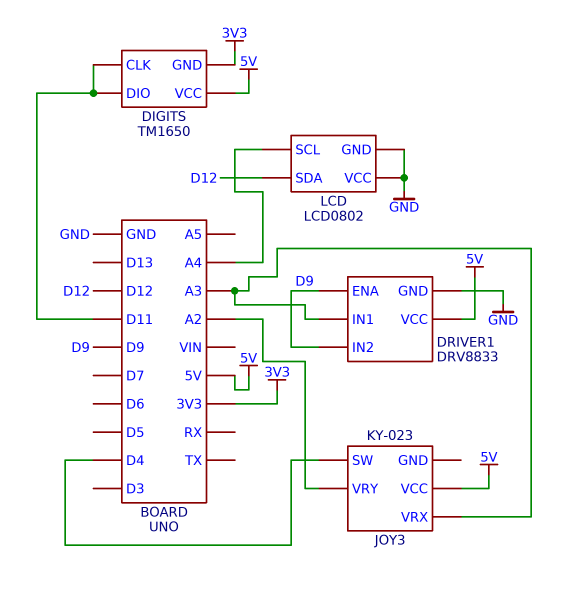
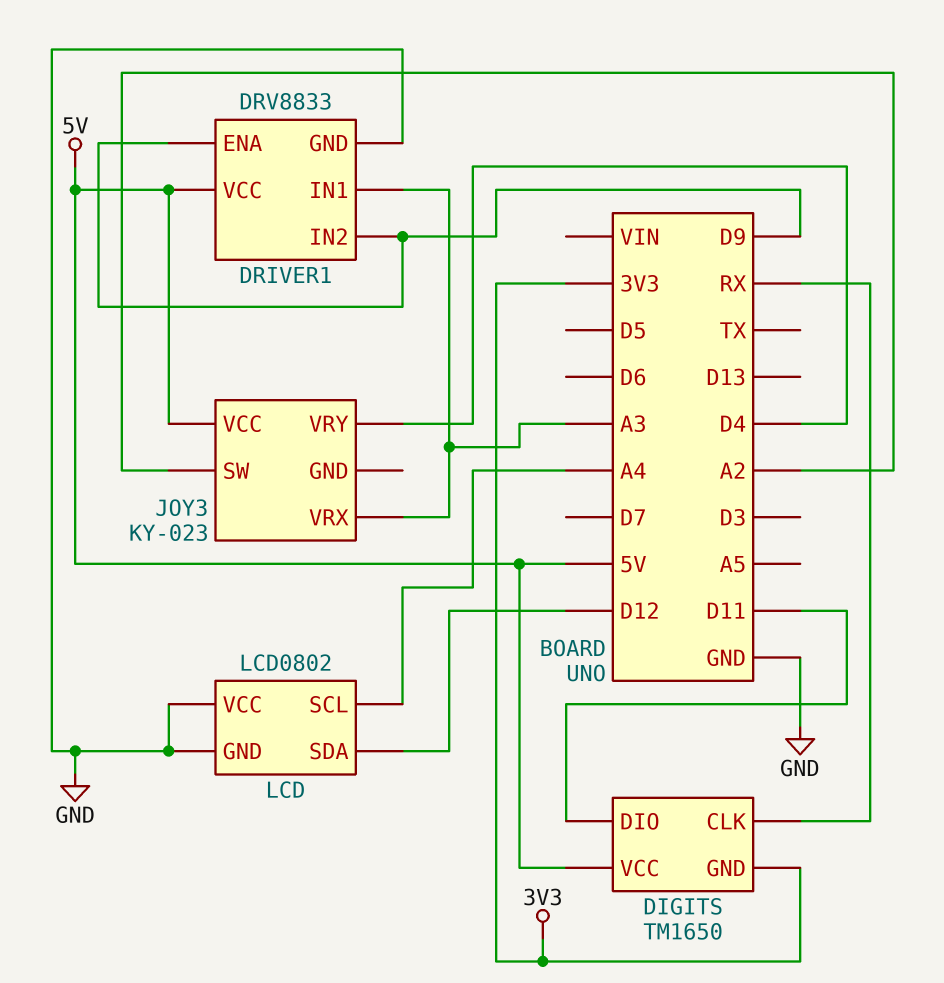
DIGITS pin CLK: D11 -> RX
JOY3 pin SW: D4 -> A2
JOY3 pin VRY: A2 -> D4

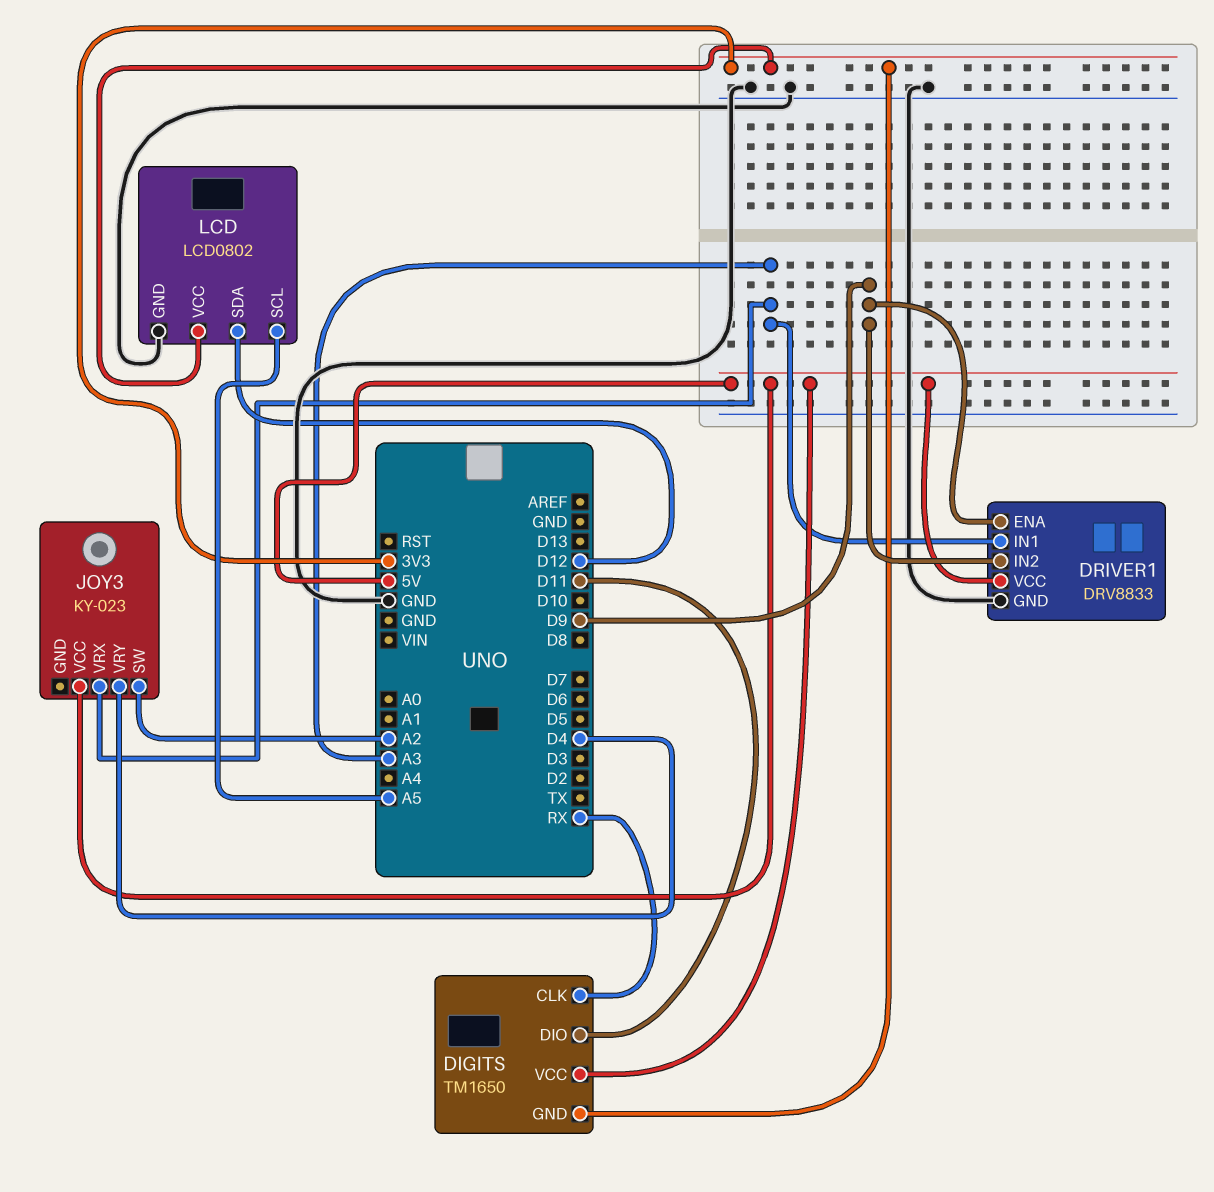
LCD pin SCL: A4 -> A5
LCD pin VCC: GND -> 3V3

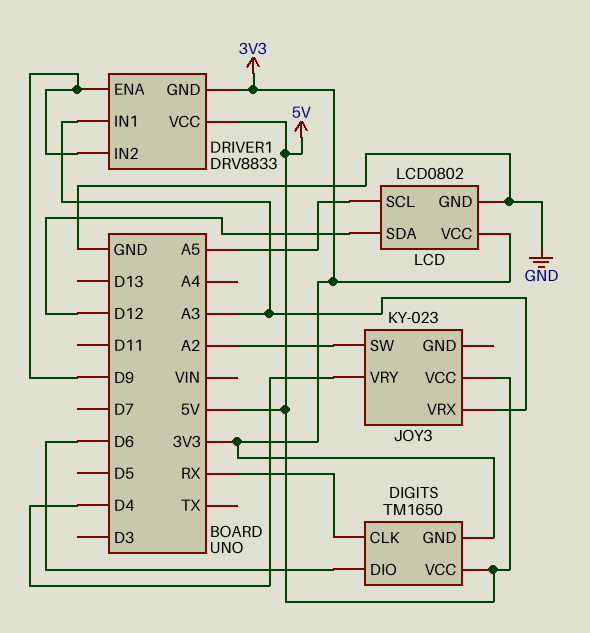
DIGITS pin DIO: D11 -> D6
DRIVER1 pin GND: GND -> 3V3

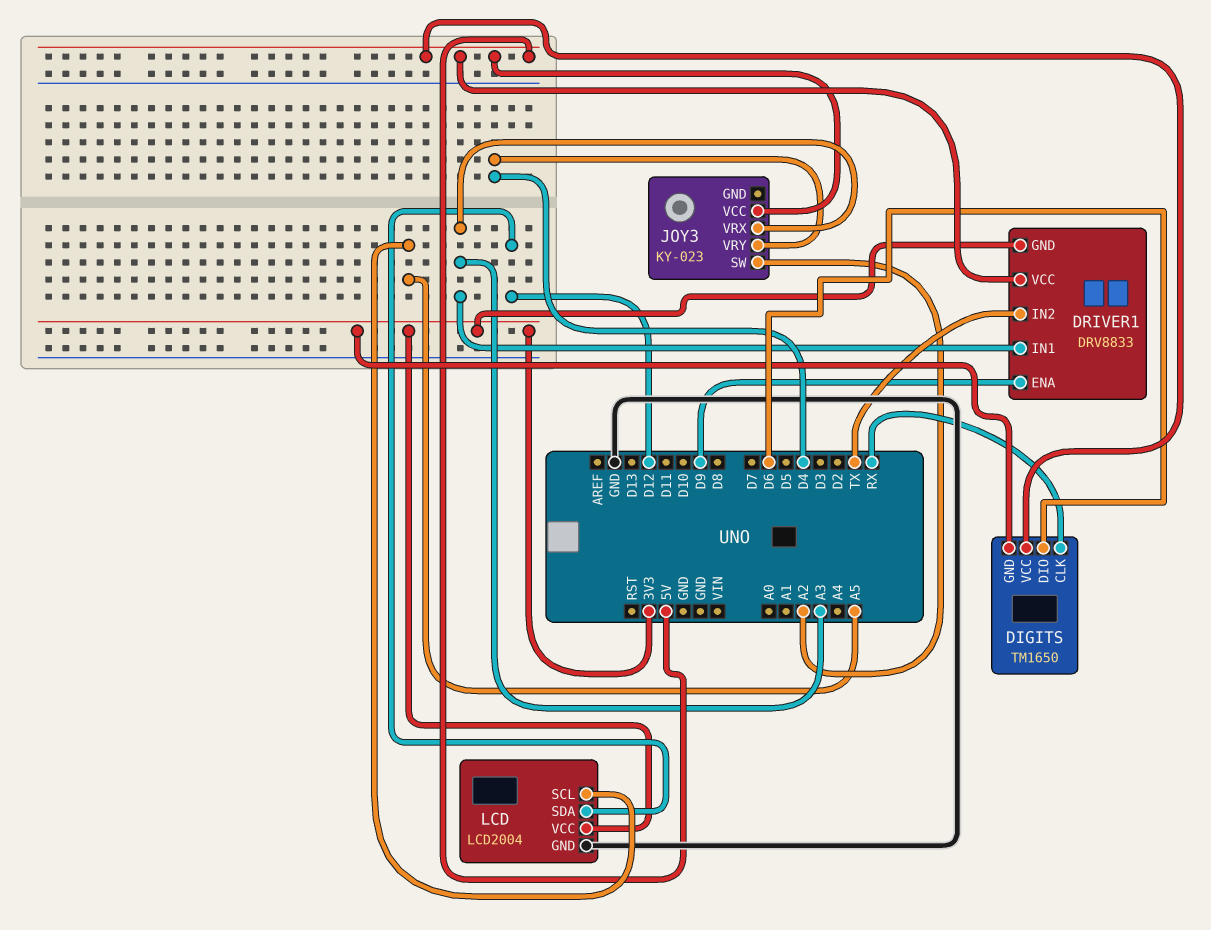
DRIVER1 pin IN2: D9 -> TX
LCD: LCD0802 -> LCD2004

